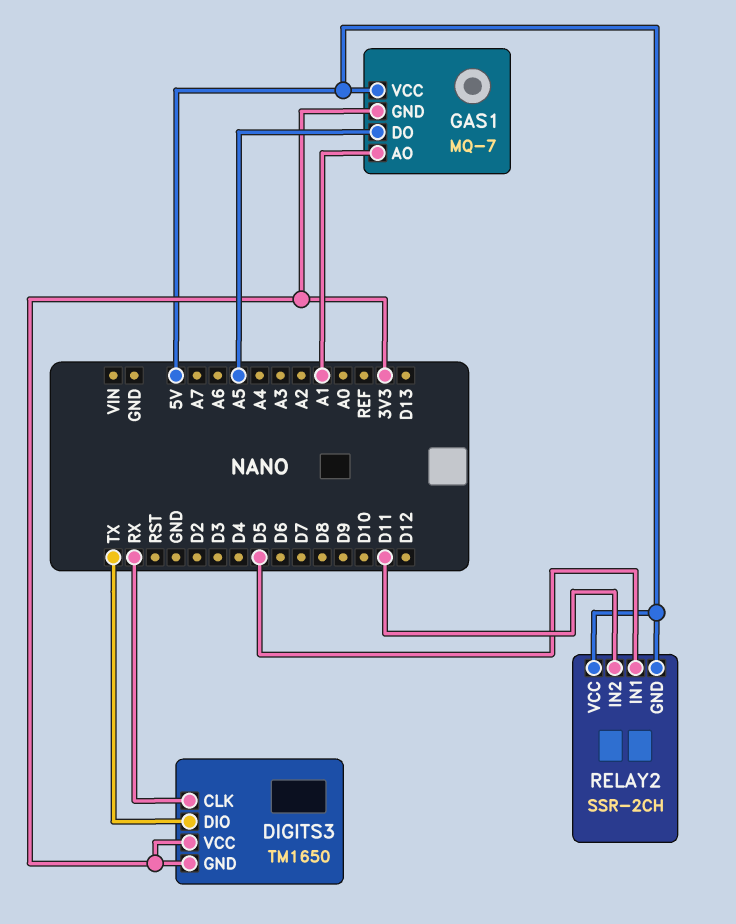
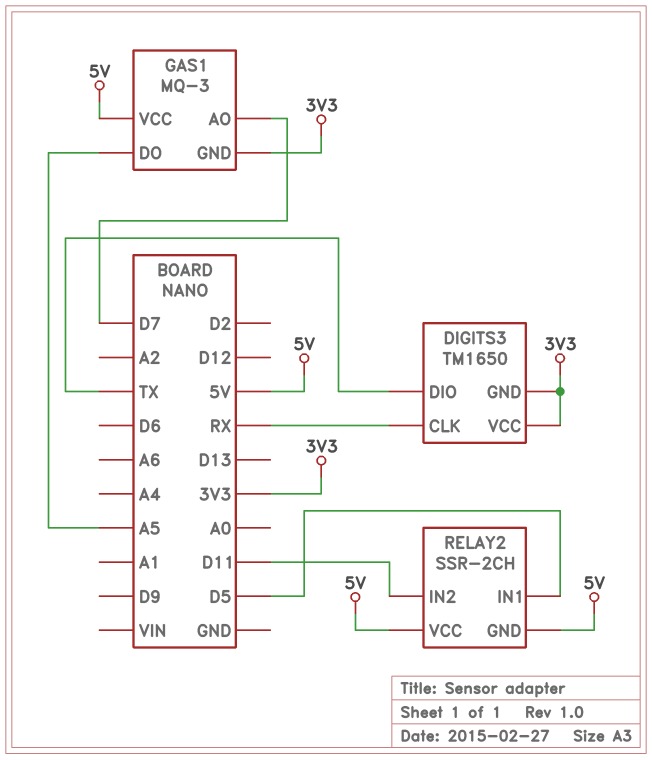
GAS1: MQ-7 -> MQ-3
GAS1 pin AO: A1 -> D7

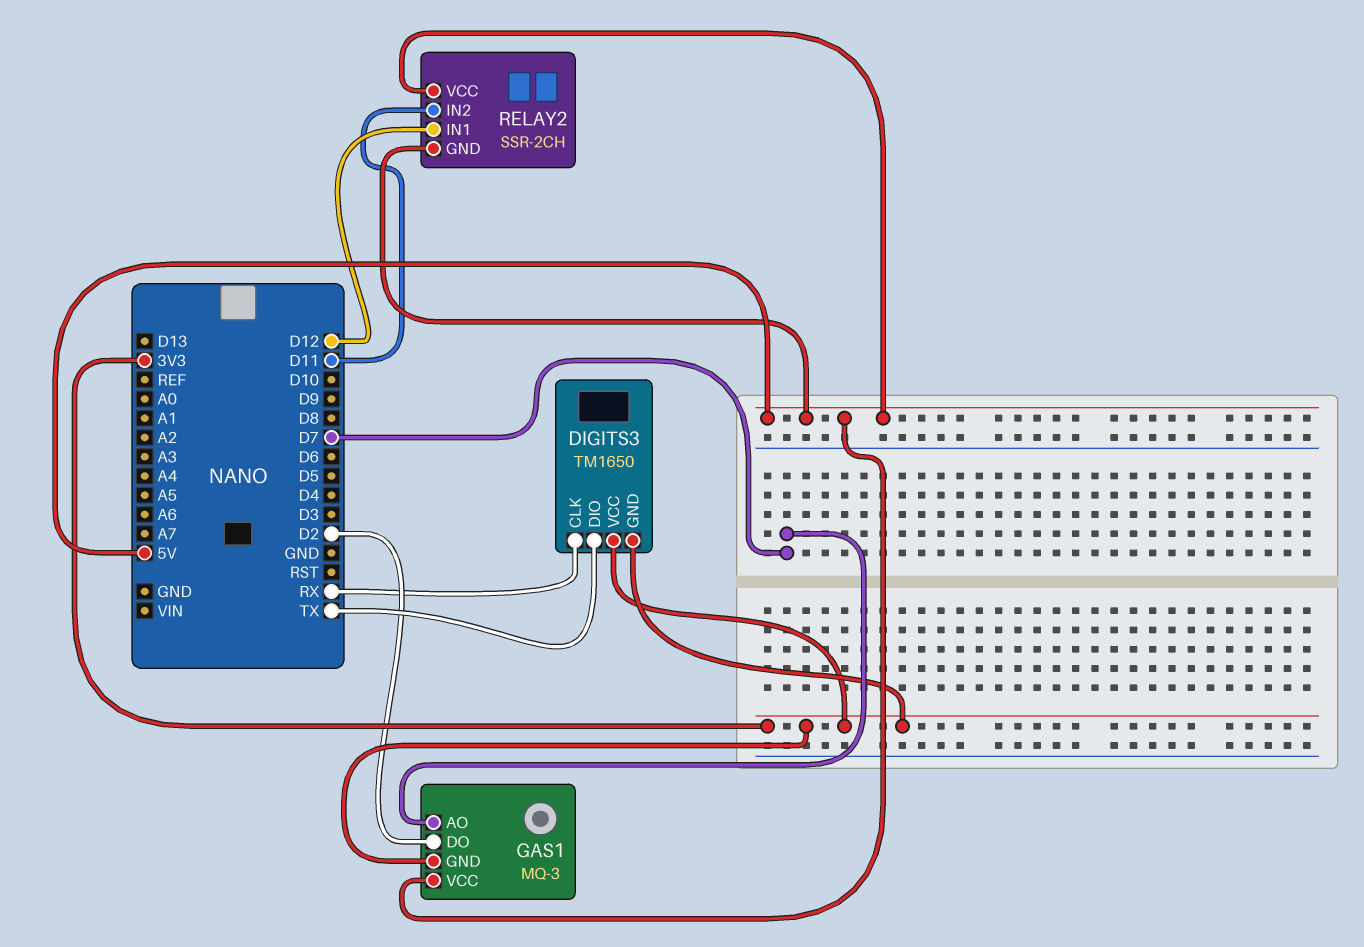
GAS1 pin DO: A5 -> D2
RELAY2 pin IN1: D5 -> D12

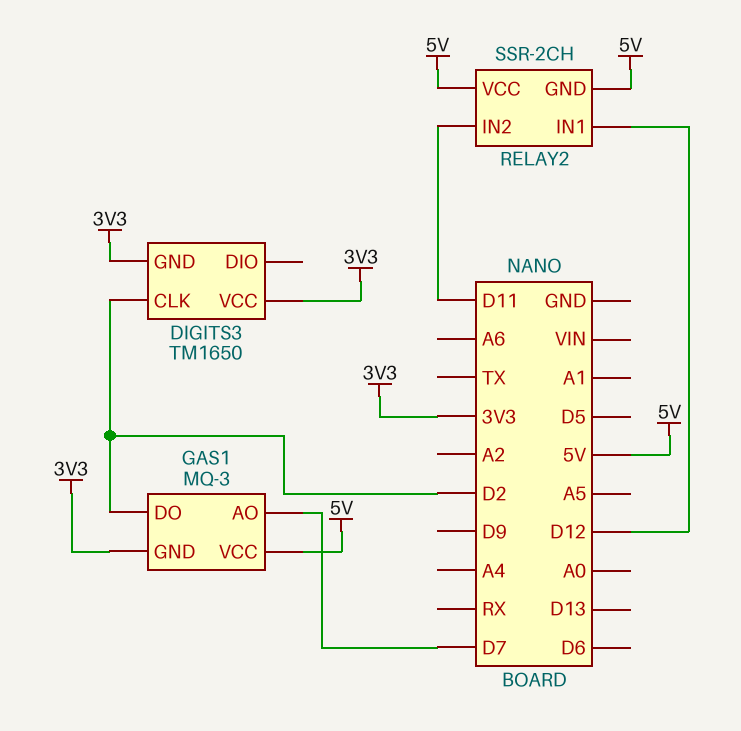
DIGITS3 pin CLK: RX -> D2
DIGITS3 pin DIO: TX -> none

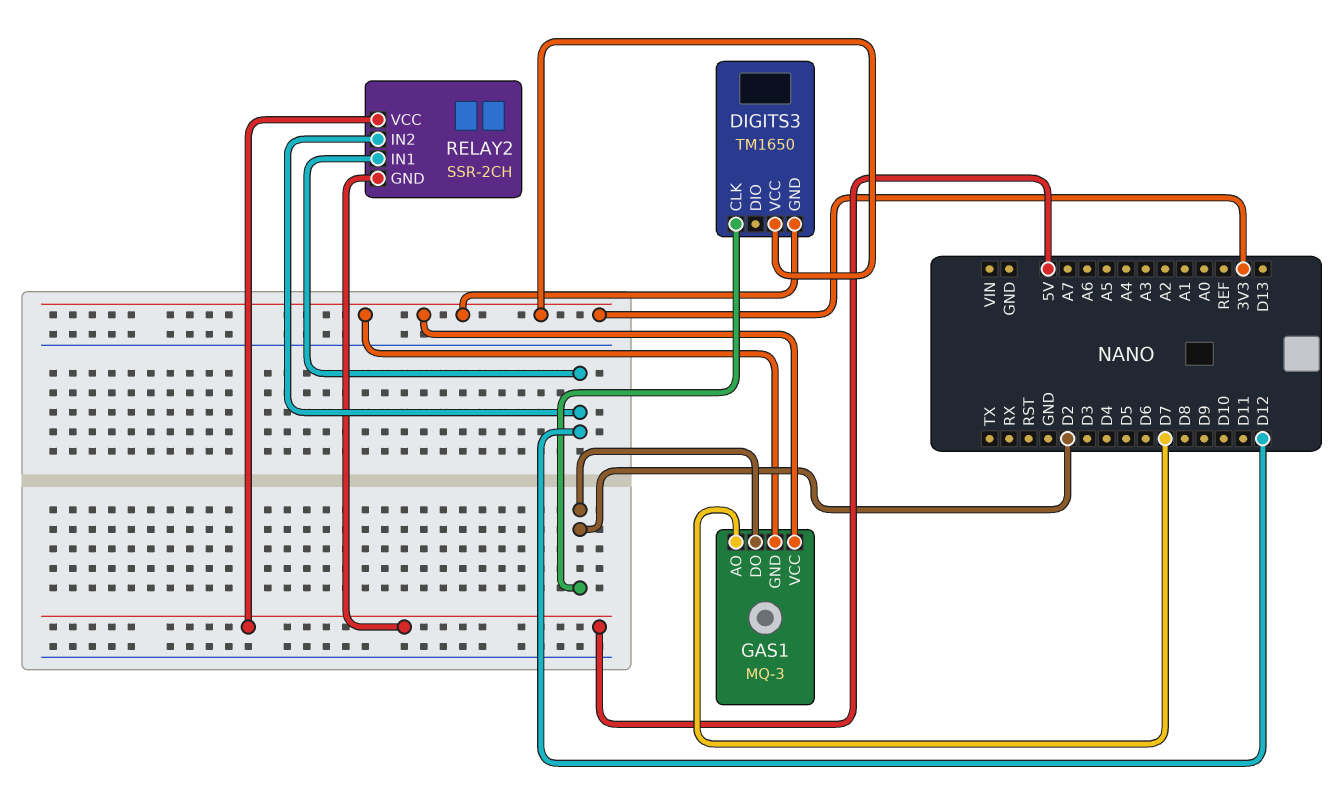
GAS1 pin VCC: 5V -> 3V3
RELAY2 pin IN2: D11 -> D12

